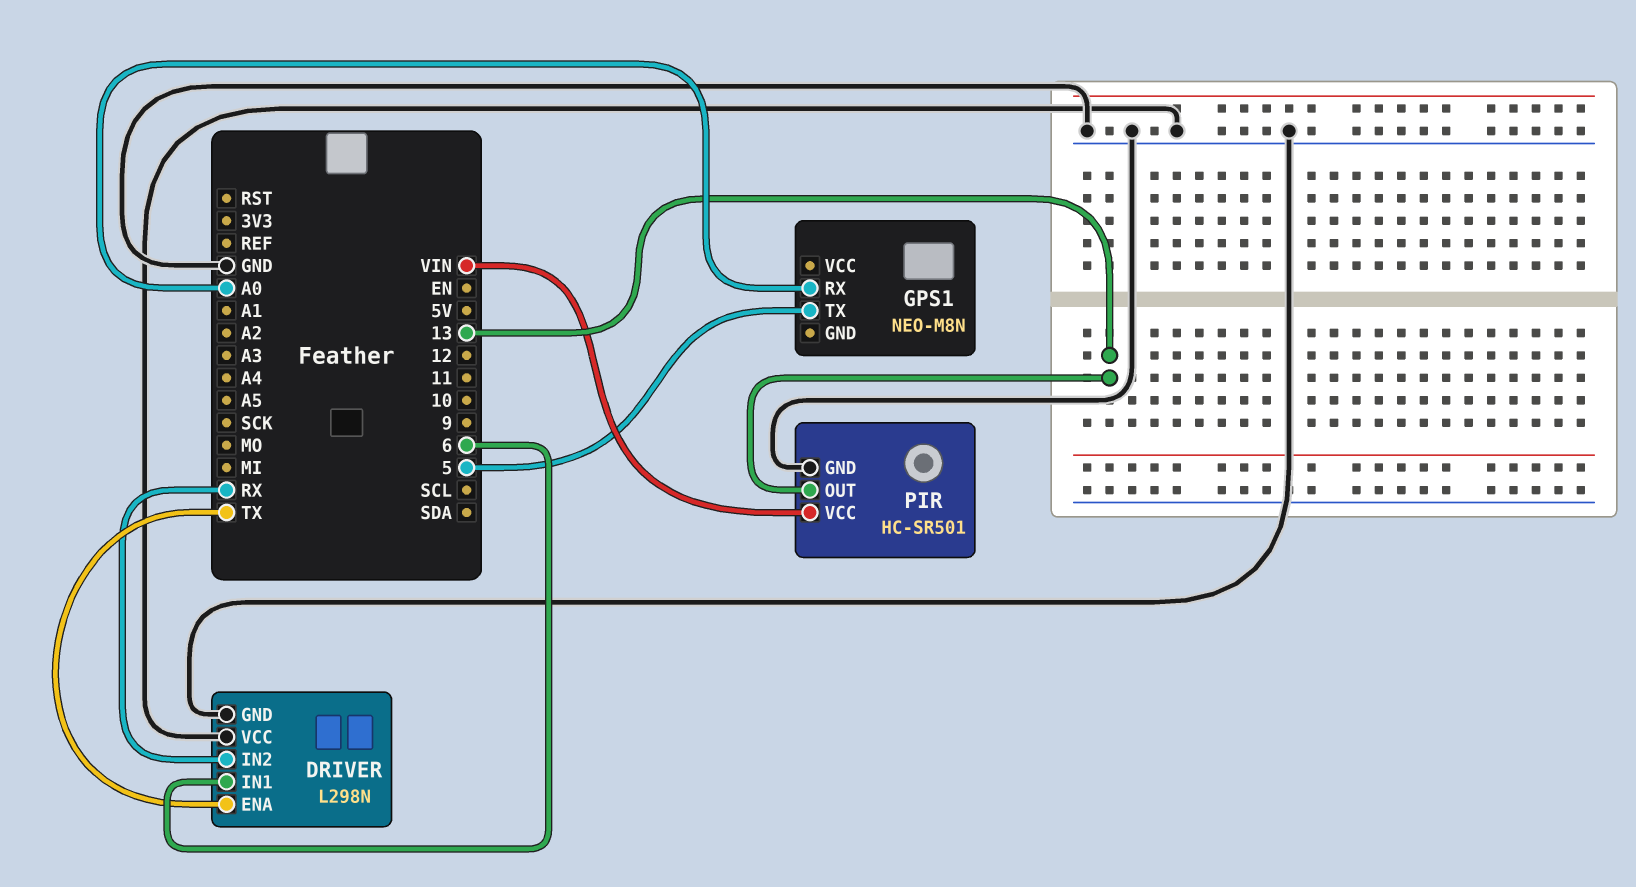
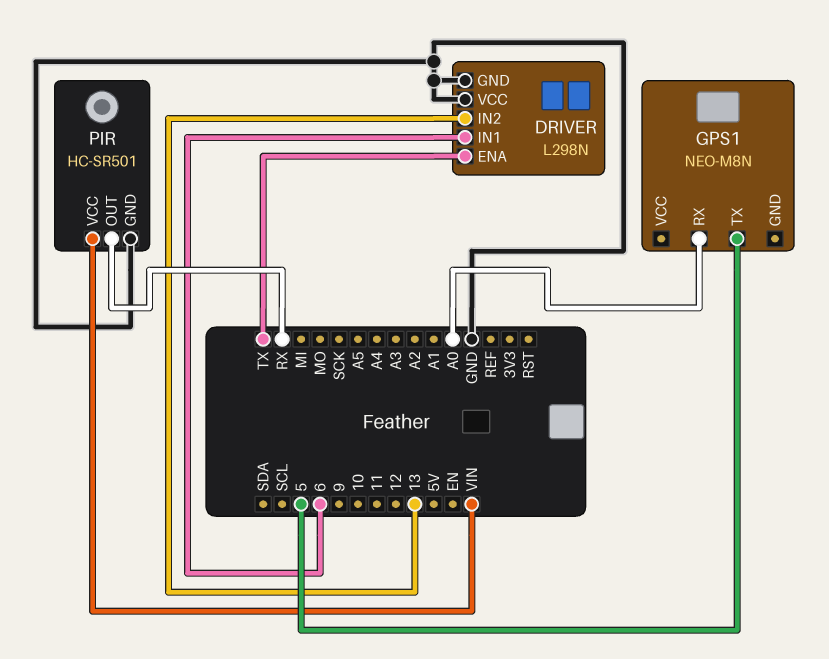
DRIVER pin IN2: RX -> 13
PIR pin OUT: 13 -> RX

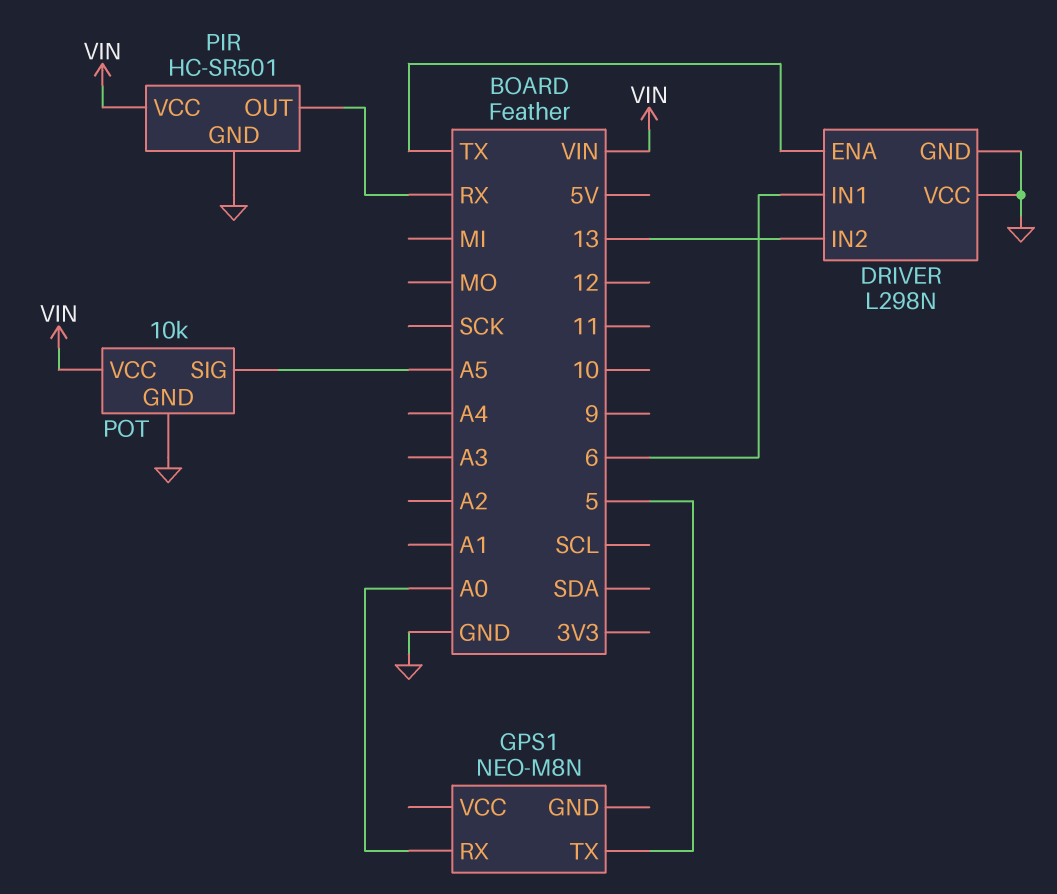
POT: none -> 10k
POT pin GND: none -> GND
POT pin SIG: none -> A5
POT pin VCC: none -> VIN

